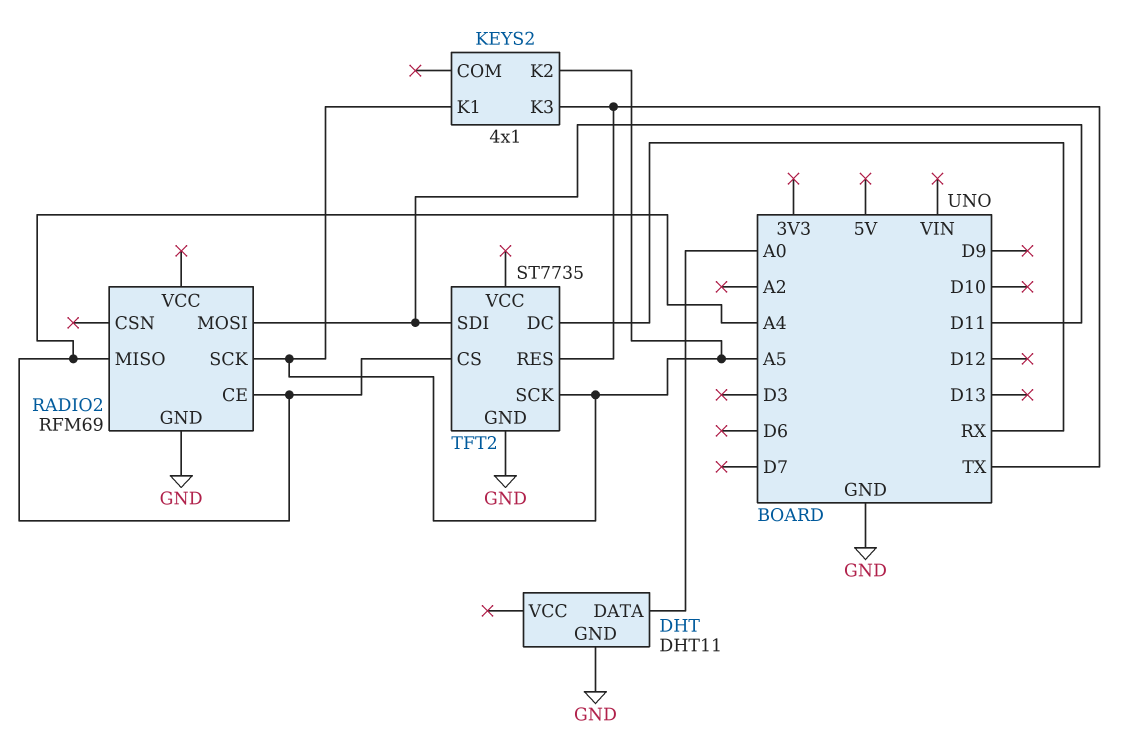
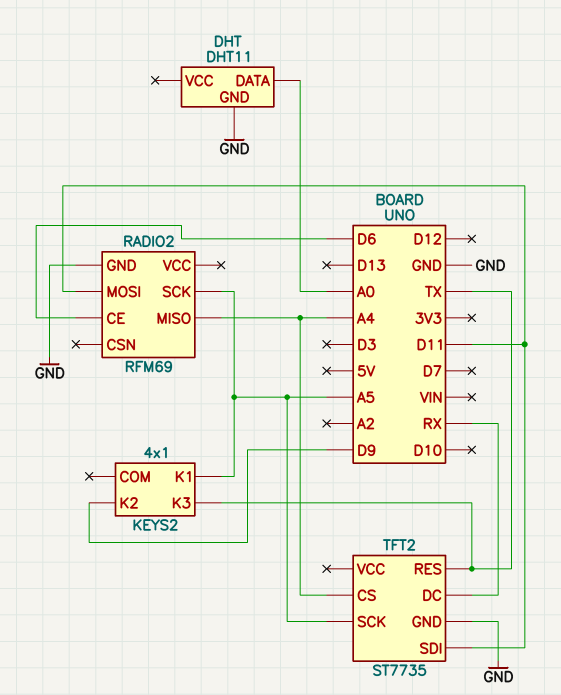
KEYS2 pin K2: A5 -> D9
RADIO2 pin CE: A4 -> D6

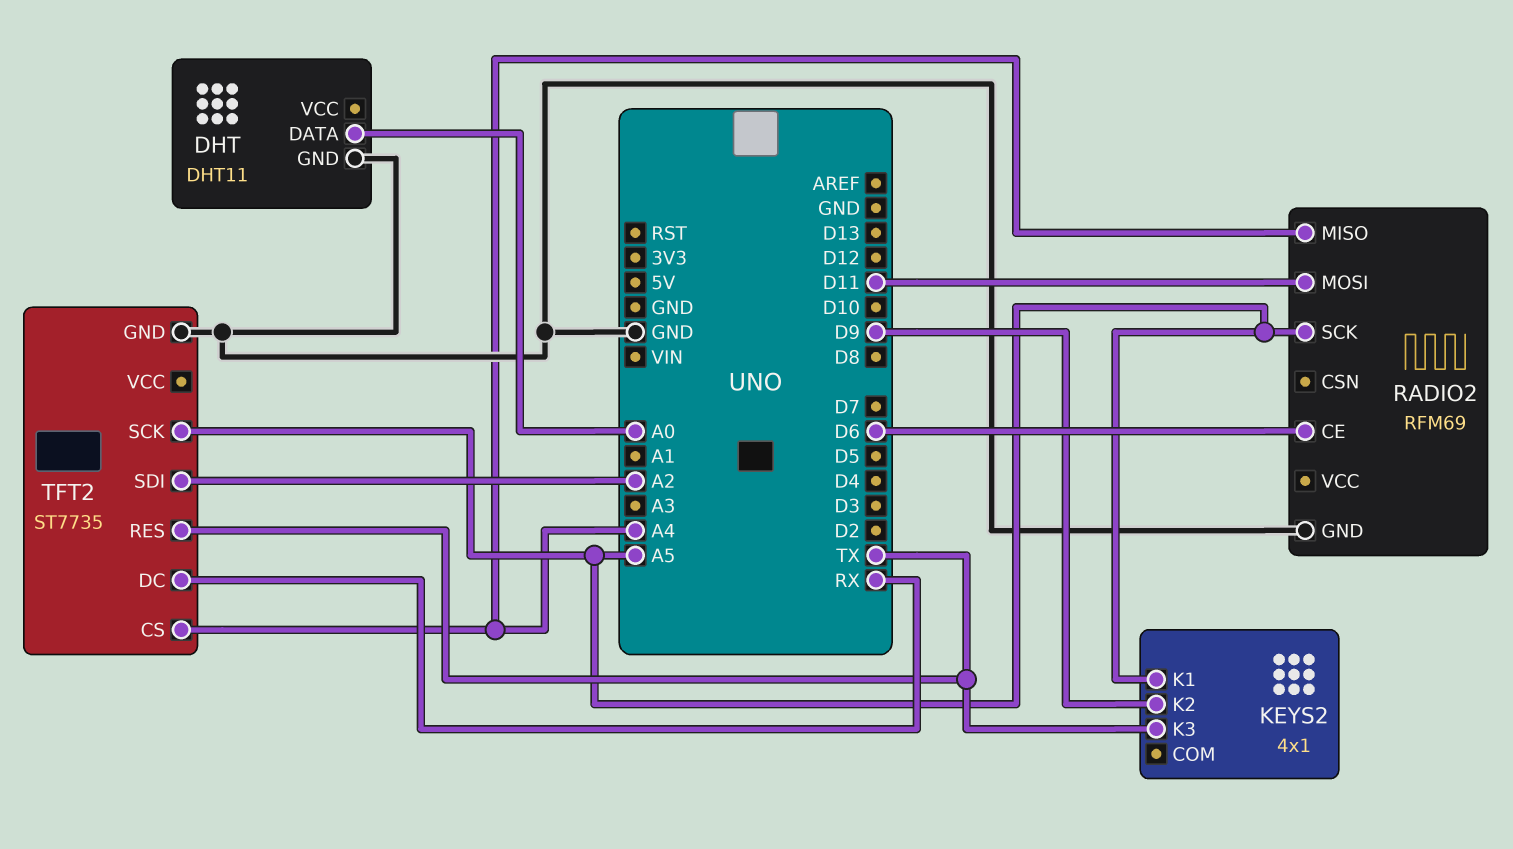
TFT2 pin SDI: D11 -> A2

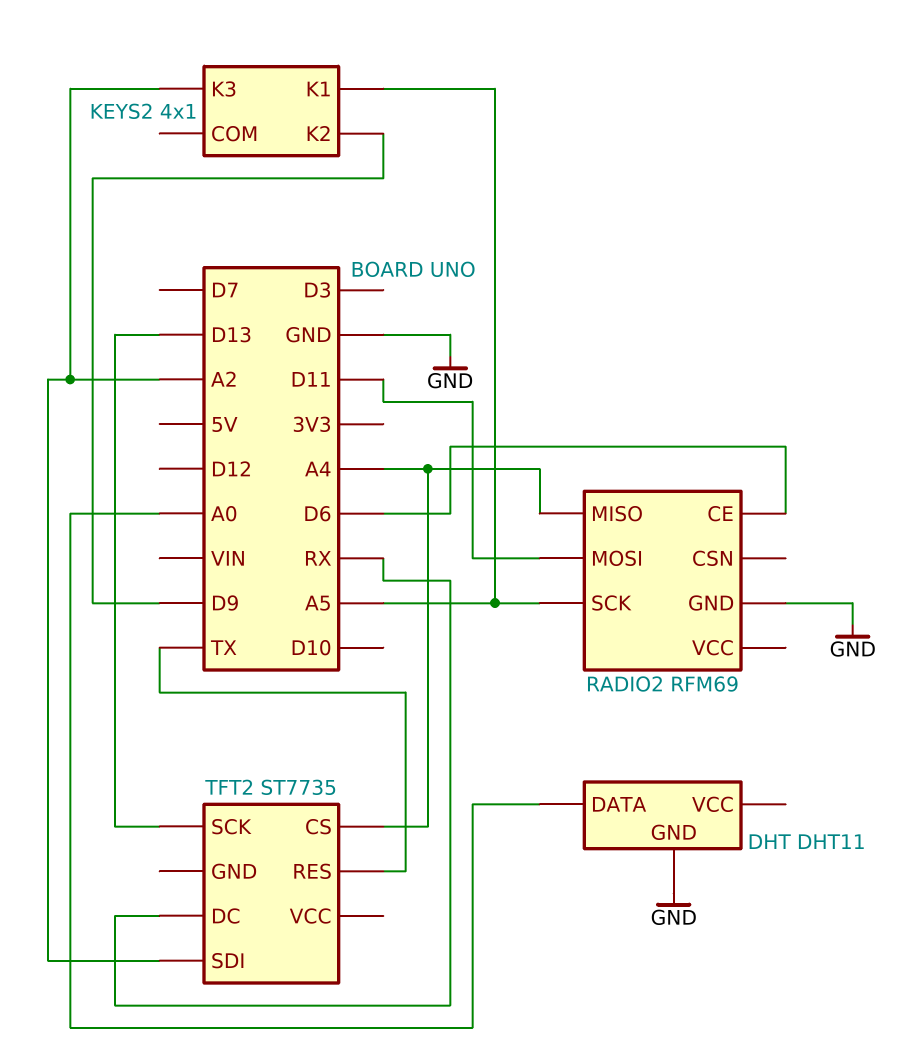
KEYS2 pin K3: TX -> A2
TFT2 pin GND: GND -> none
TFT2 pin SCK: A5 -> D13

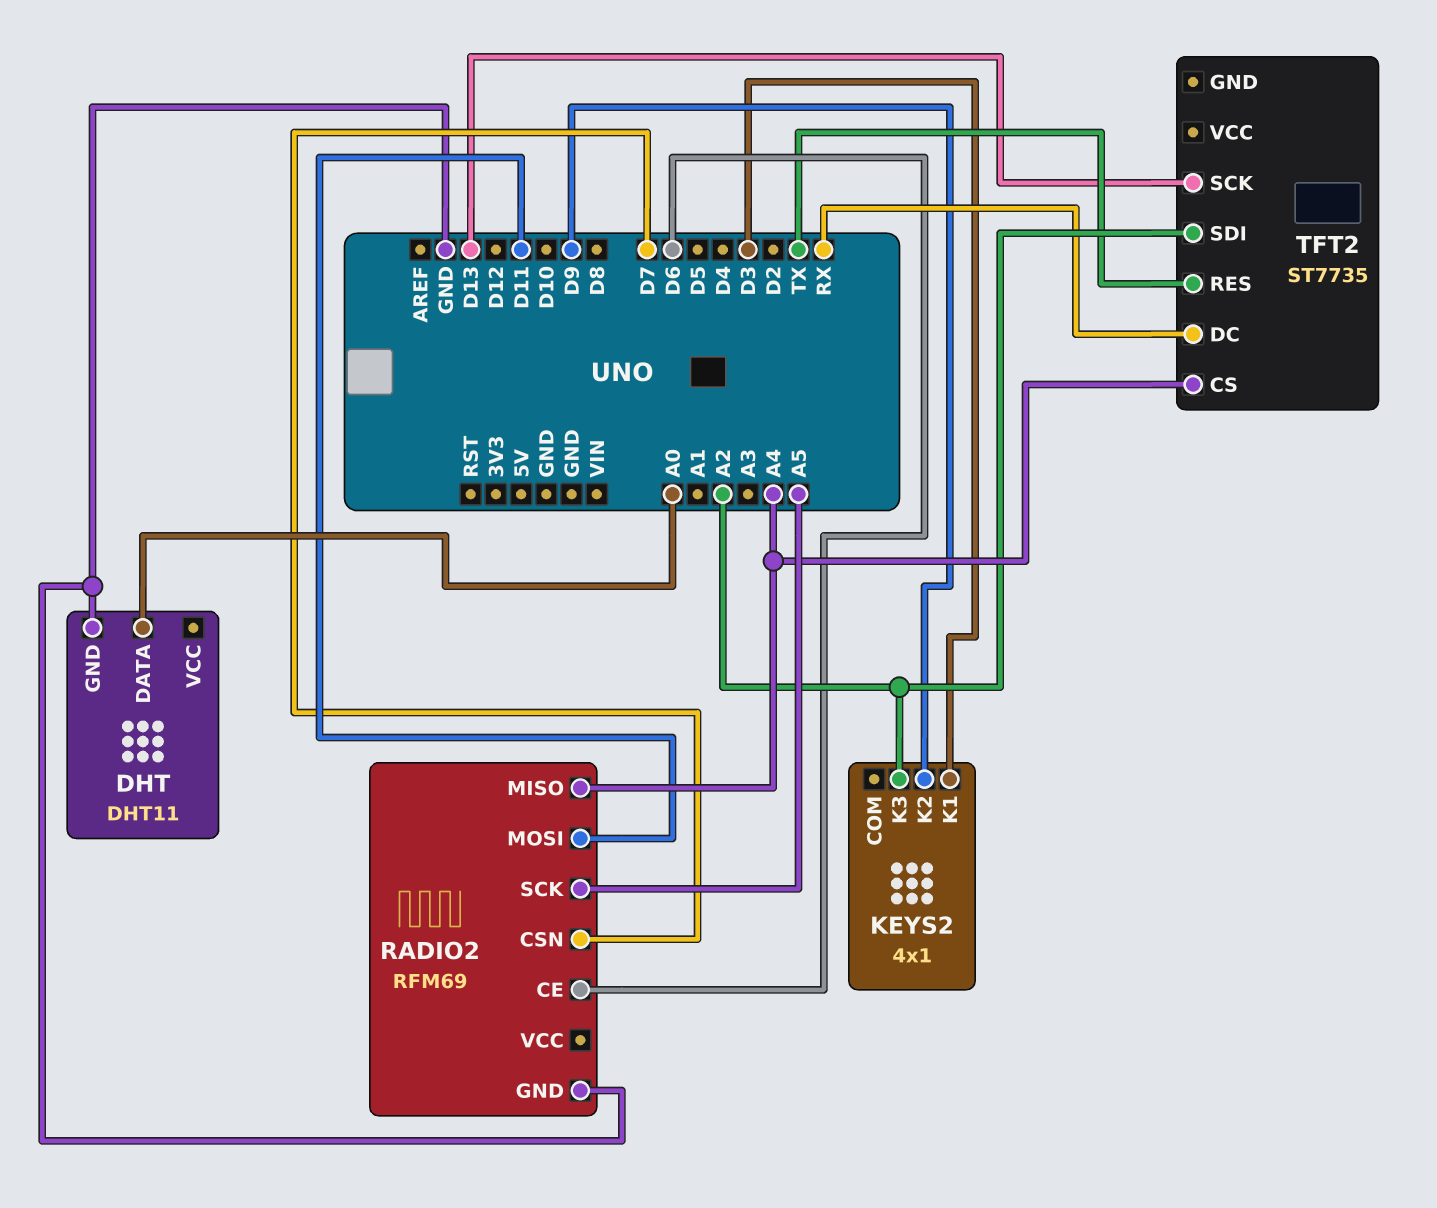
KEYS2 pin K1: A5 -> D3
RADIO2 pin CSN: none -> D7

